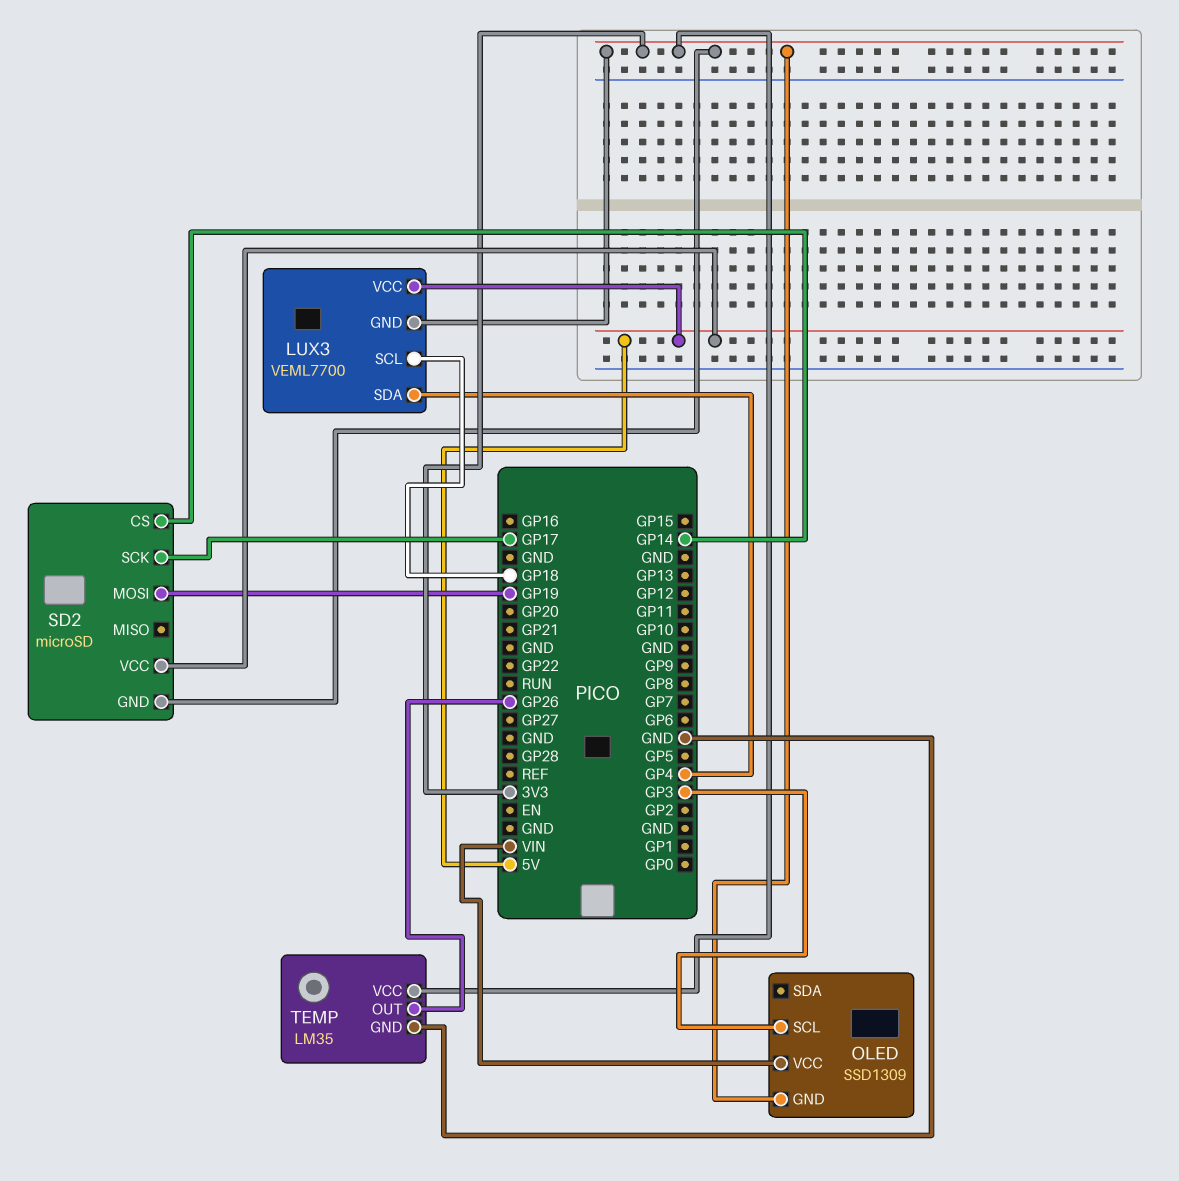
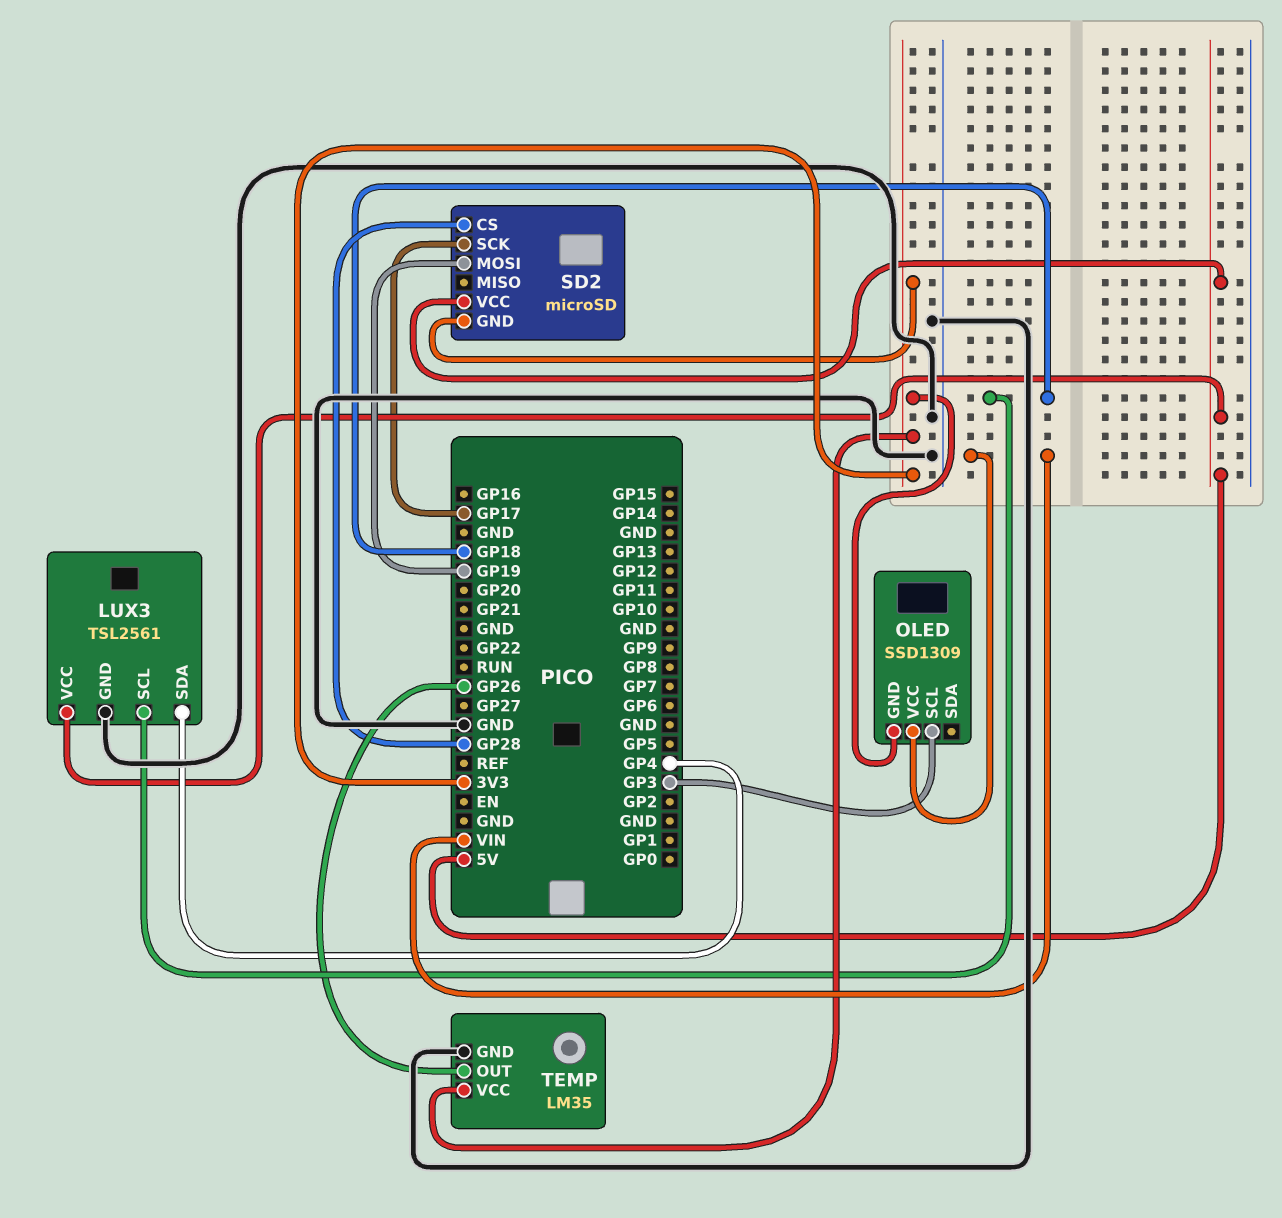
LUX3: VEML7700 -> TSL2561
LUX3 pin GND: 3V3 -> GND
SD2 pin CS: GP14 -> GP28

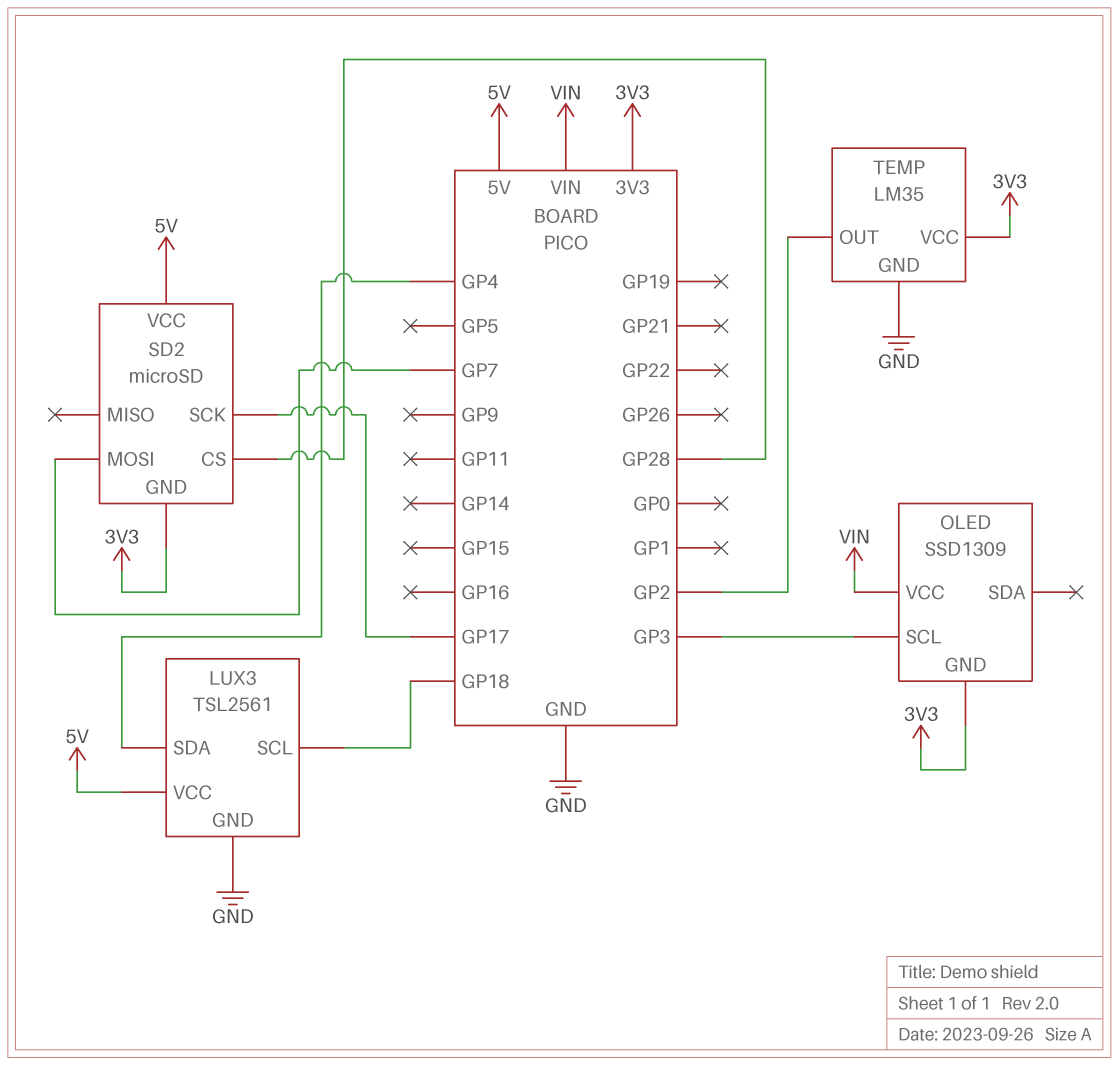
SD2 pin MOSI: GP19 -> GP7
TEMP pin OUT: GP26 -> GP2

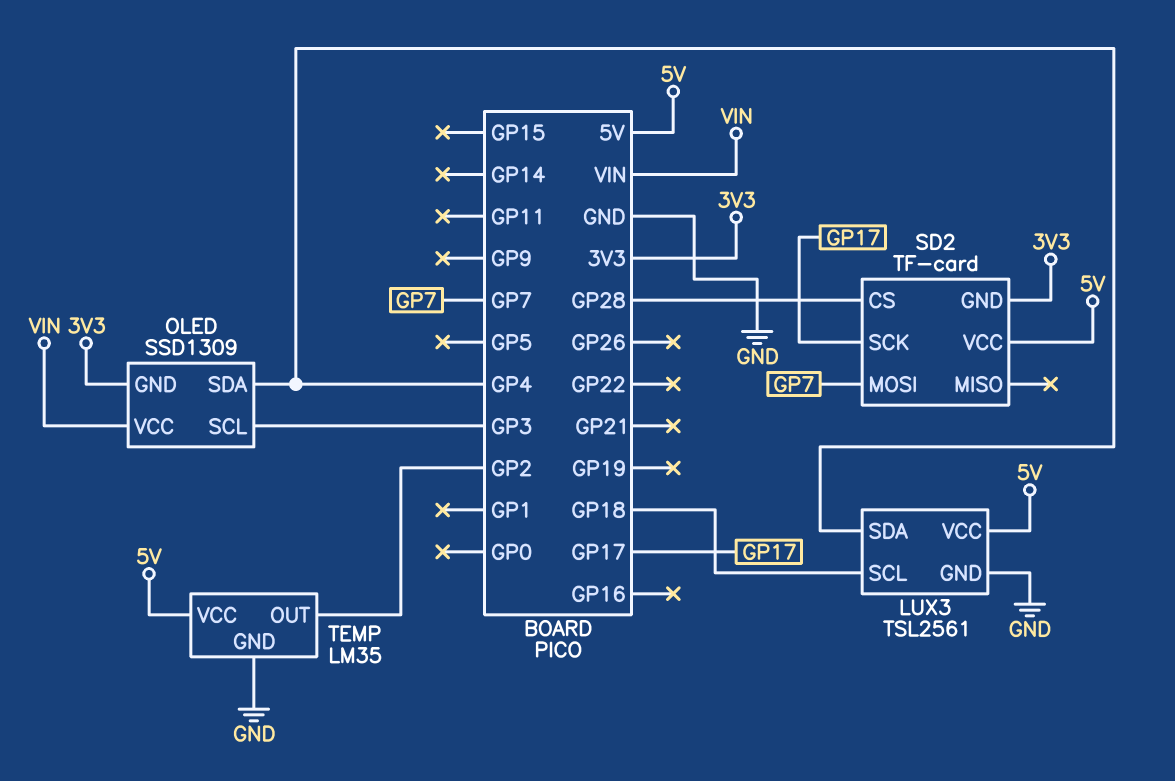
OLED pin SDA: none -> GP4
SD2: microSD -> TF-card
TEMP pin VCC: 3V3 -> 5V

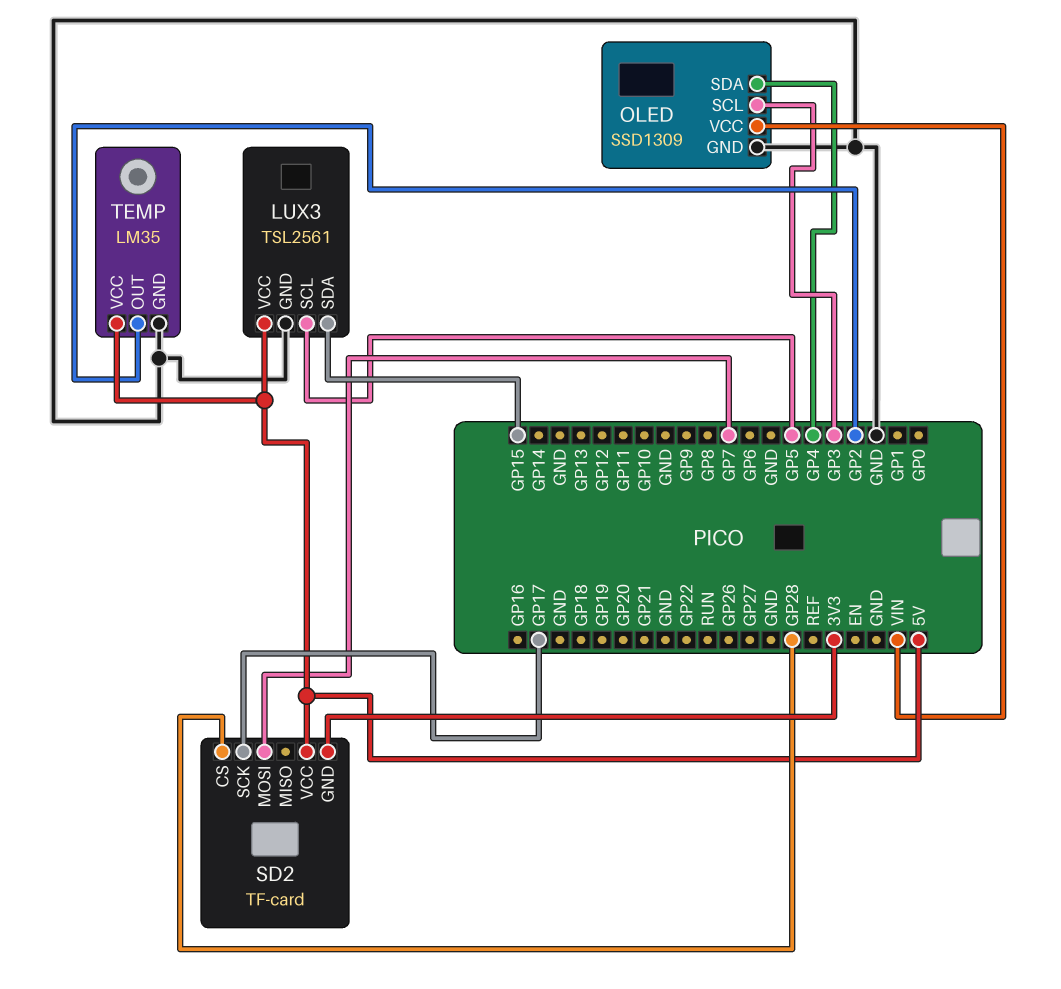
LUX3 pin SCL: GP18 -> GP5
LUX3 pin SDA: GP4 -> GP15
OLED pin GND: 3V3 -> GND

